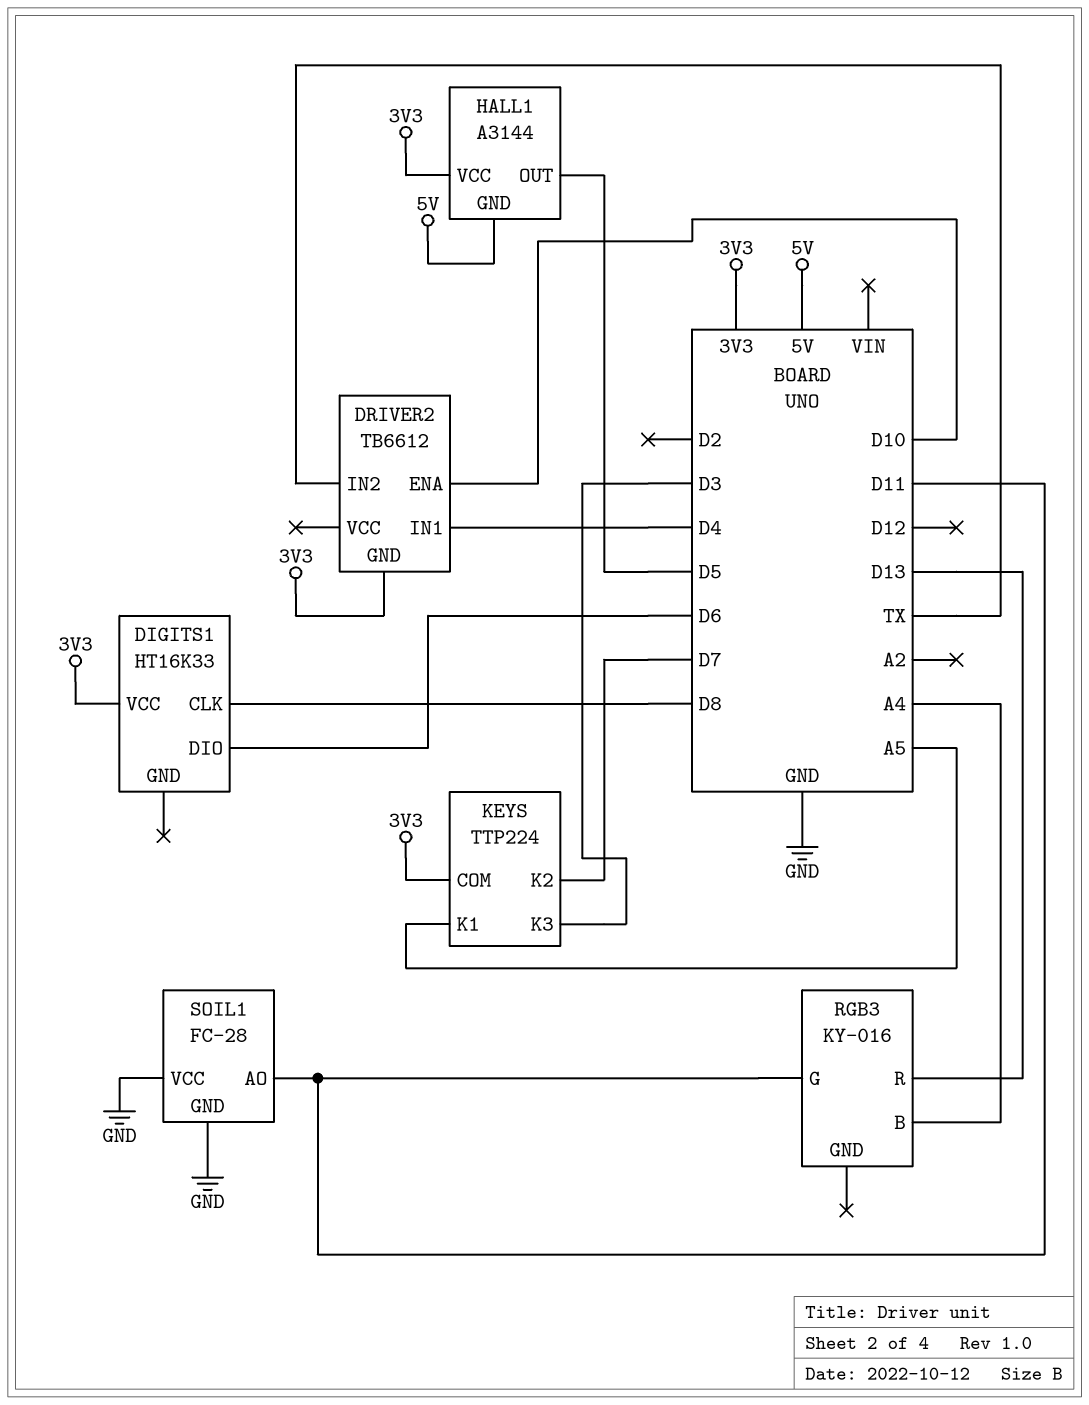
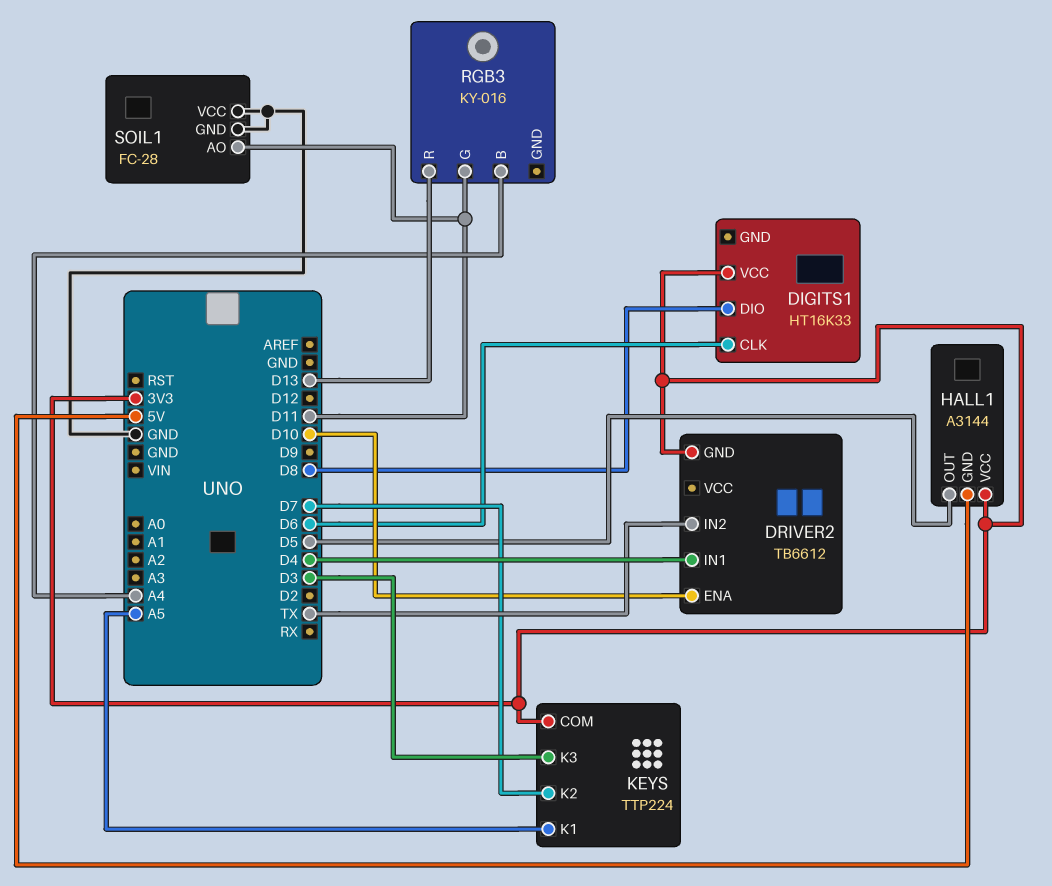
DIGITS1 pin CLK: D8 -> D6
DIGITS1 pin DIO: D6 -> D8

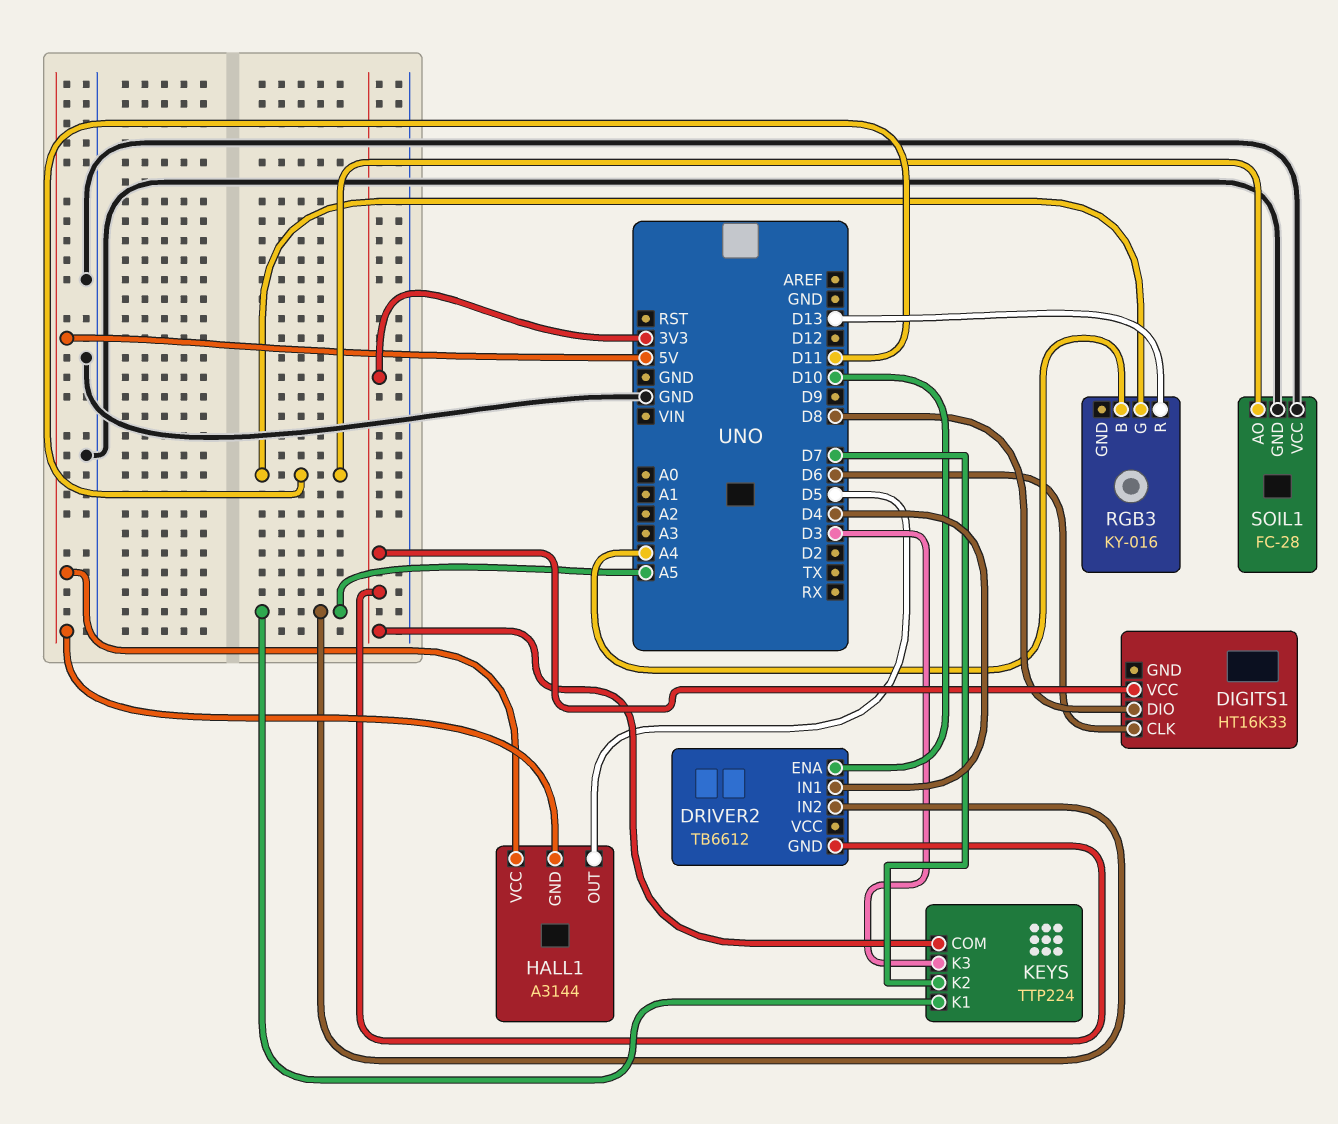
DRIVER2 pin IN2: TX -> A5
HALL1 pin VCC: 3V3 -> 5V

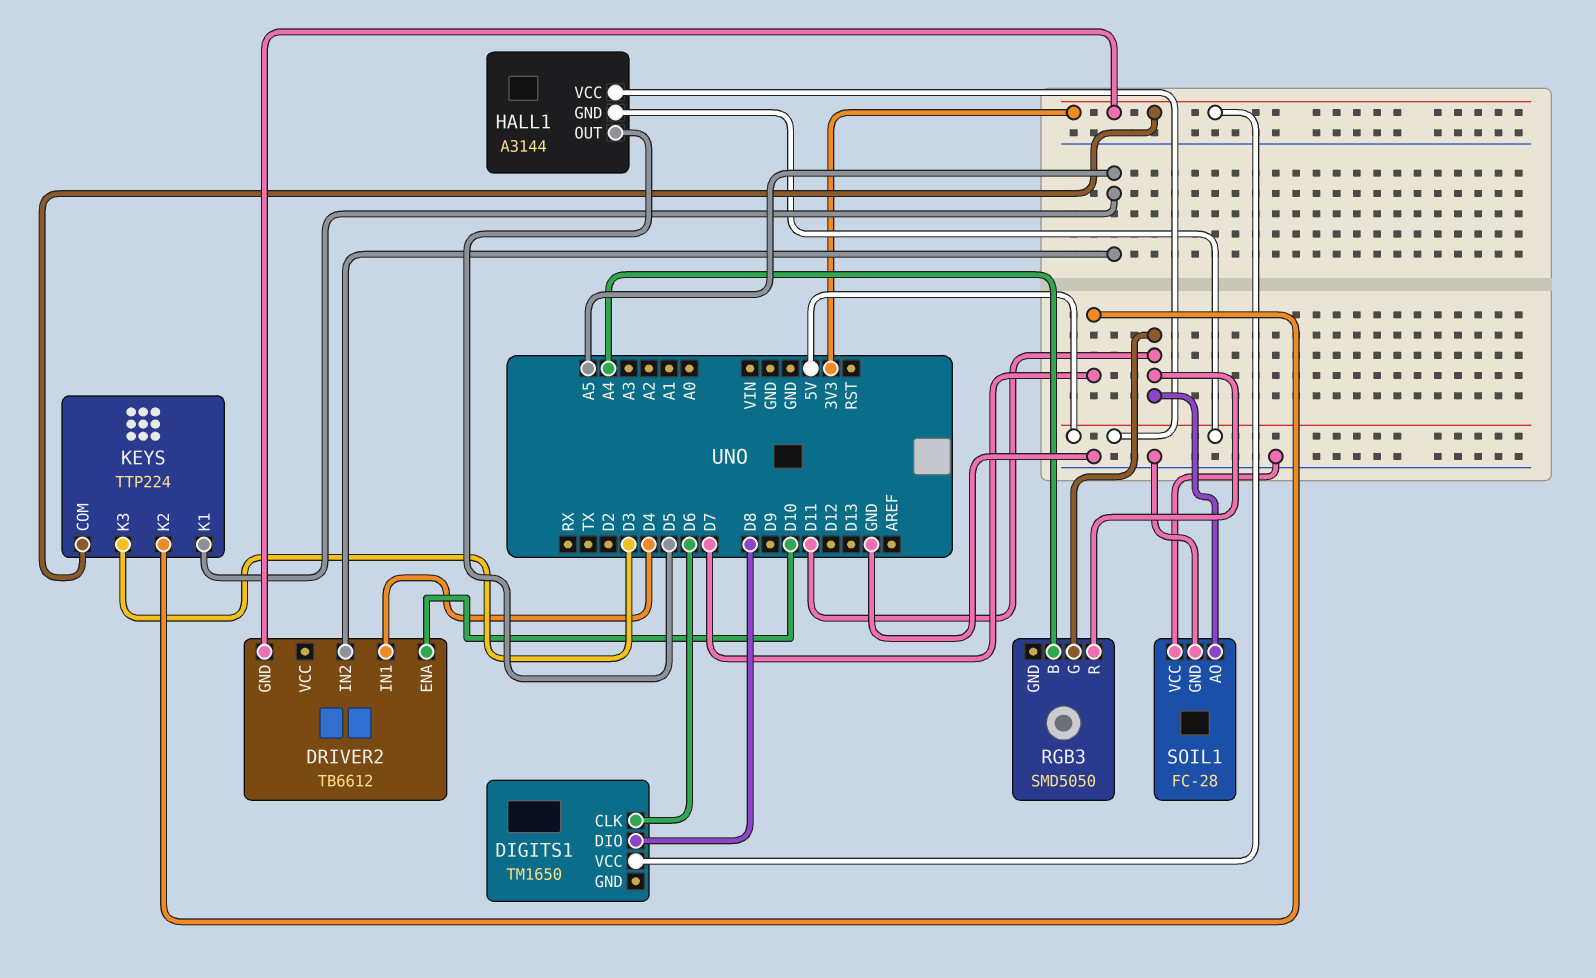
DIGITS1: HT16K33 -> TM1650
RGB3: KY-016 -> SMD5050
RGB3 pin R: D13 -> D11

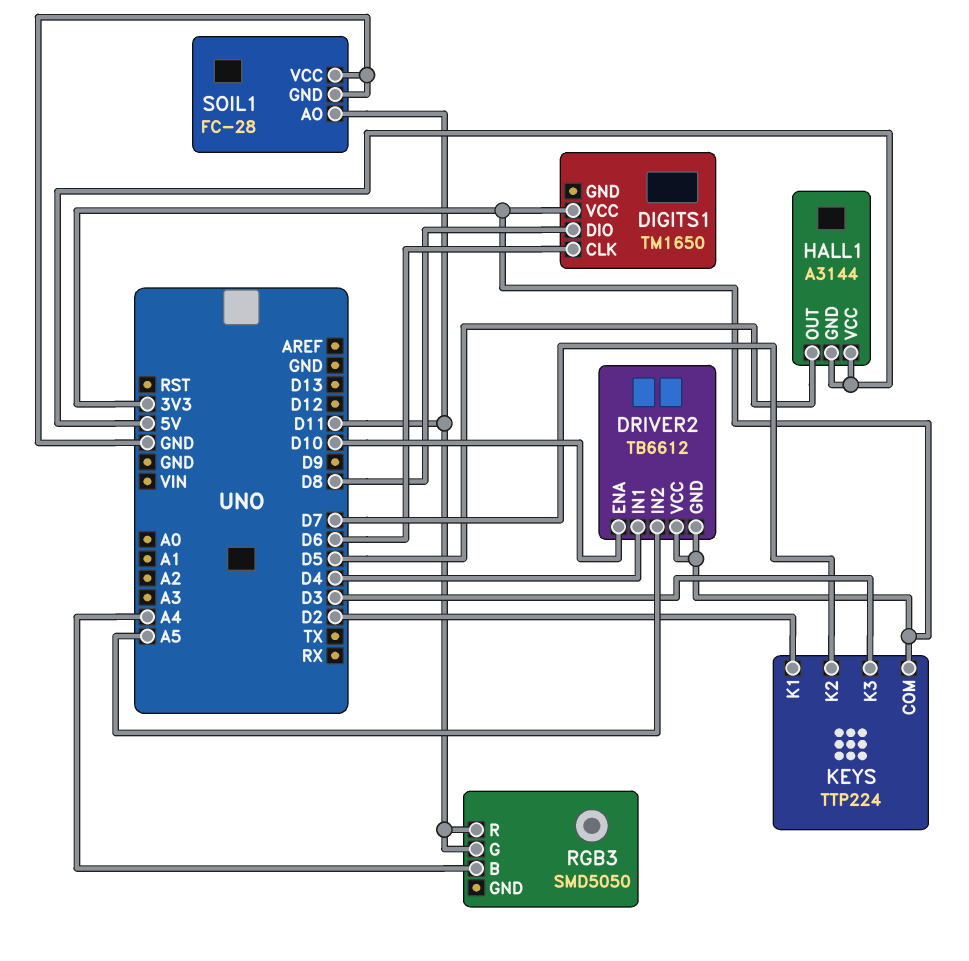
DRIVER2 pin VCC: none -> 3V3
KEYS pin K1: A5 -> D2

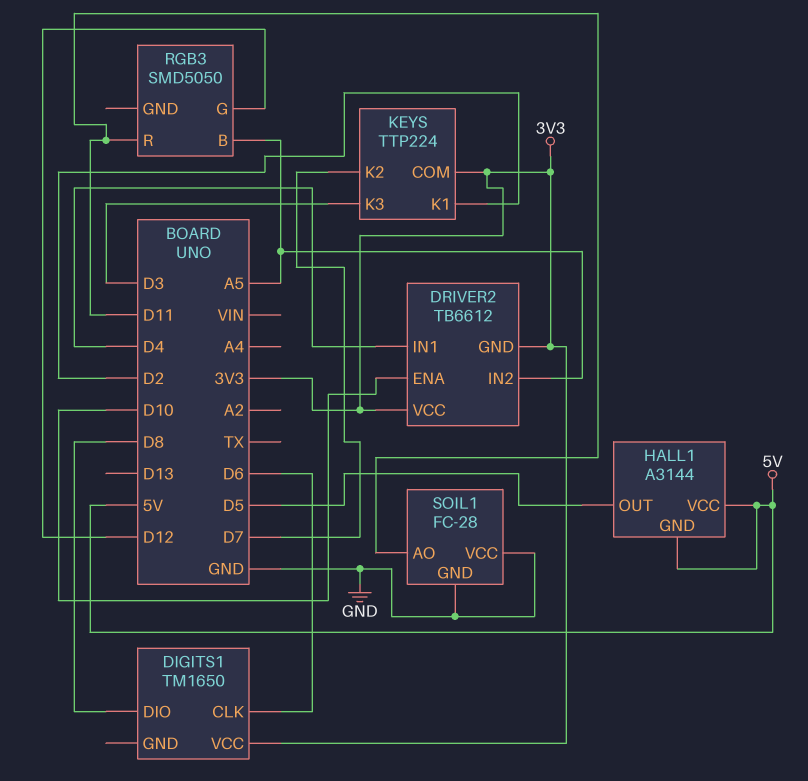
RGB3 pin B: A4 -> A5
RGB3 pin G: D11 -> D12

